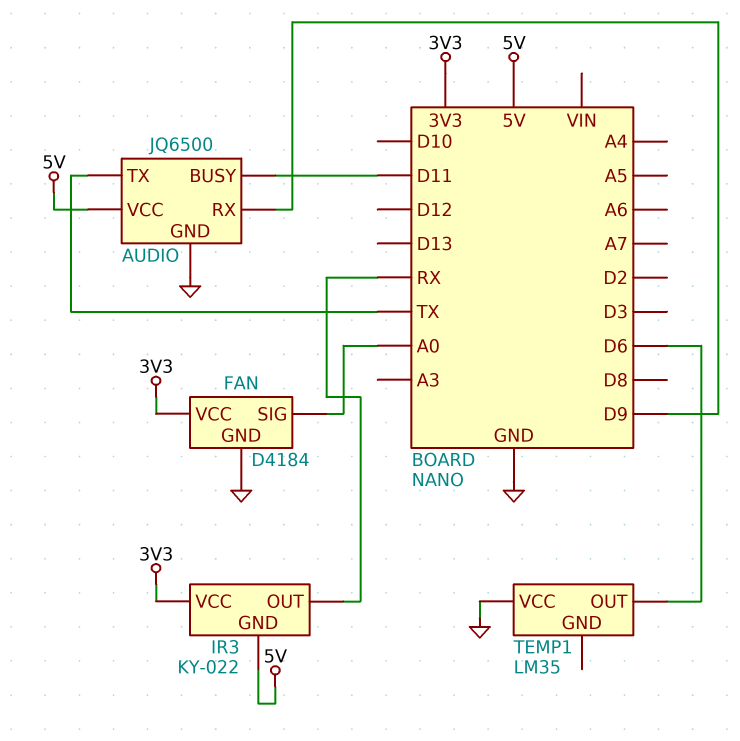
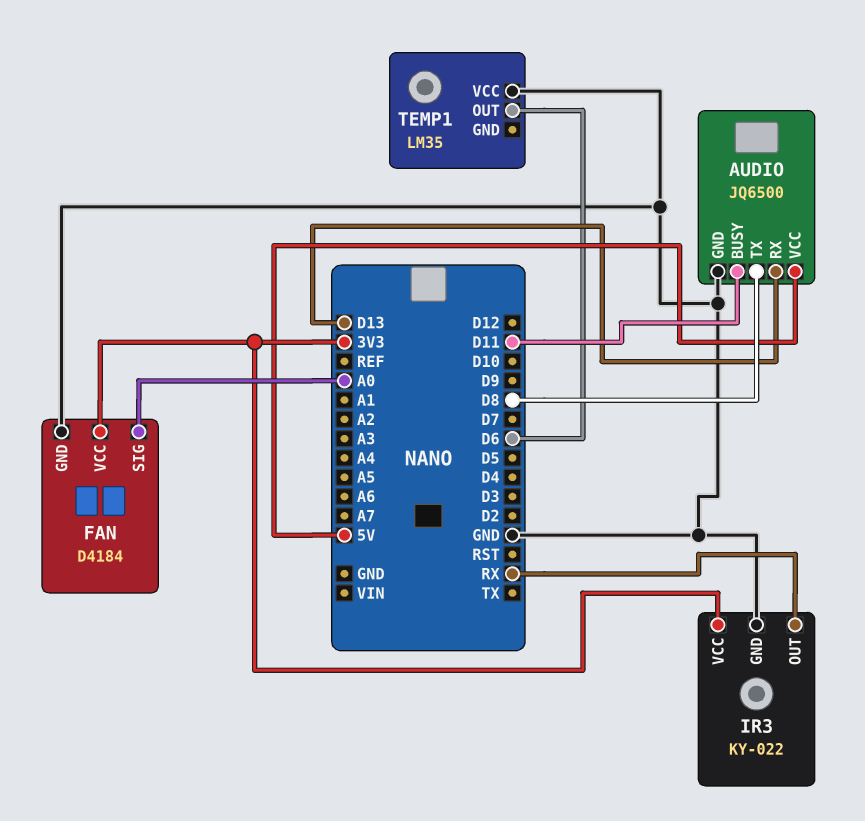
AUDIO pin RX: D9 -> D13
AUDIO pin TX: TX -> D8
IR3 pin GND: 5V -> GND

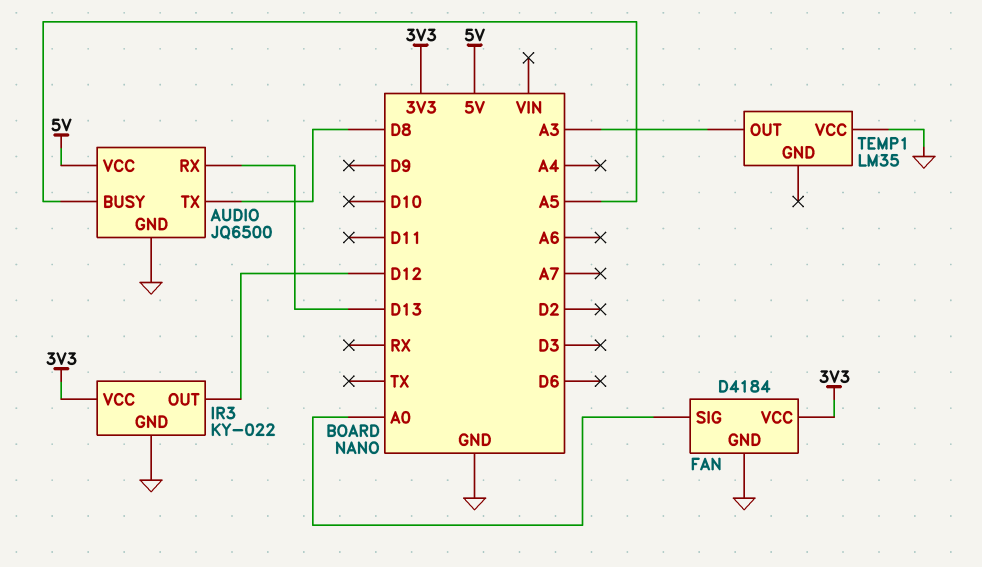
AUDIO pin BUSY: D11 -> A5
IR3 pin OUT: RX -> D12
TEMP1 pin OUT: D6 -> A3

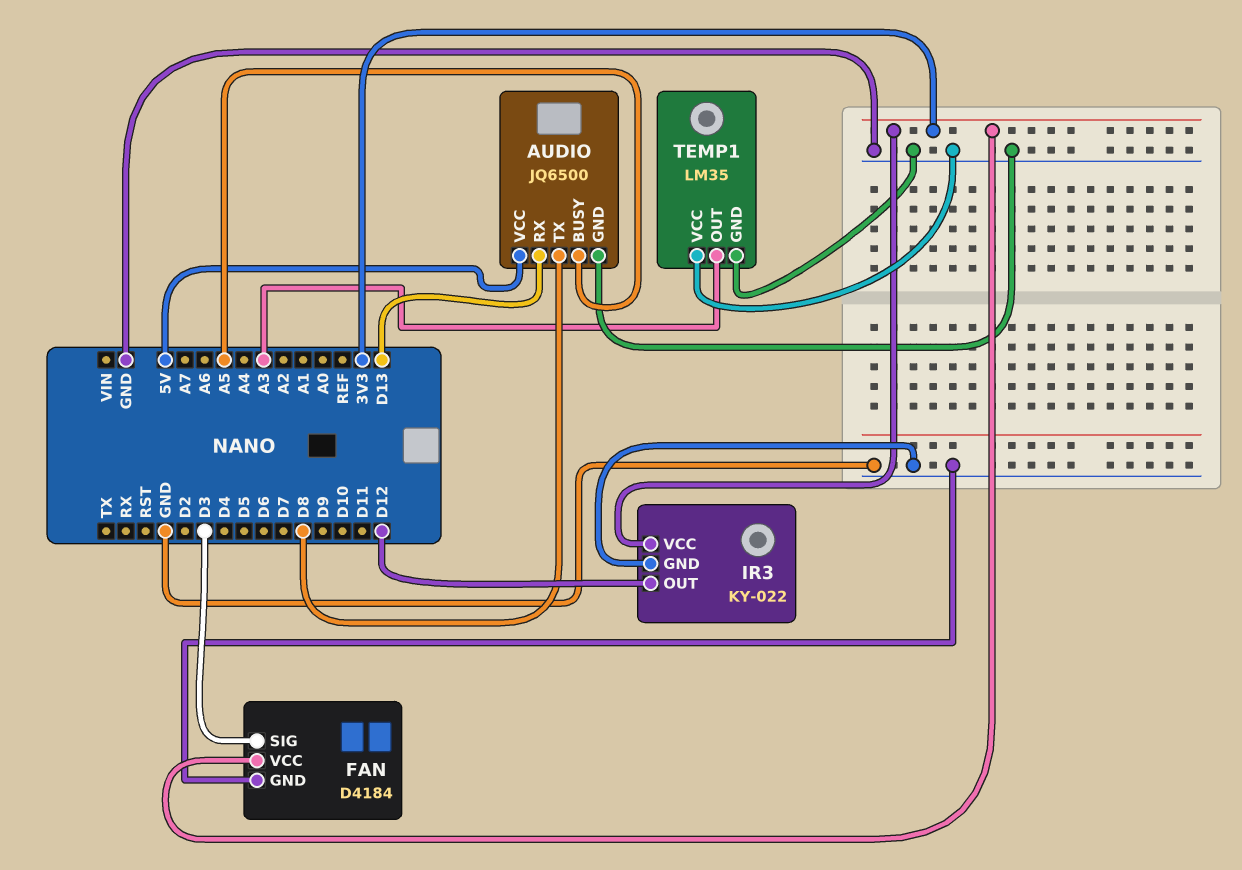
FAN pin SIG: A0 -> D3
TEMP1 pin GND: none -> GND

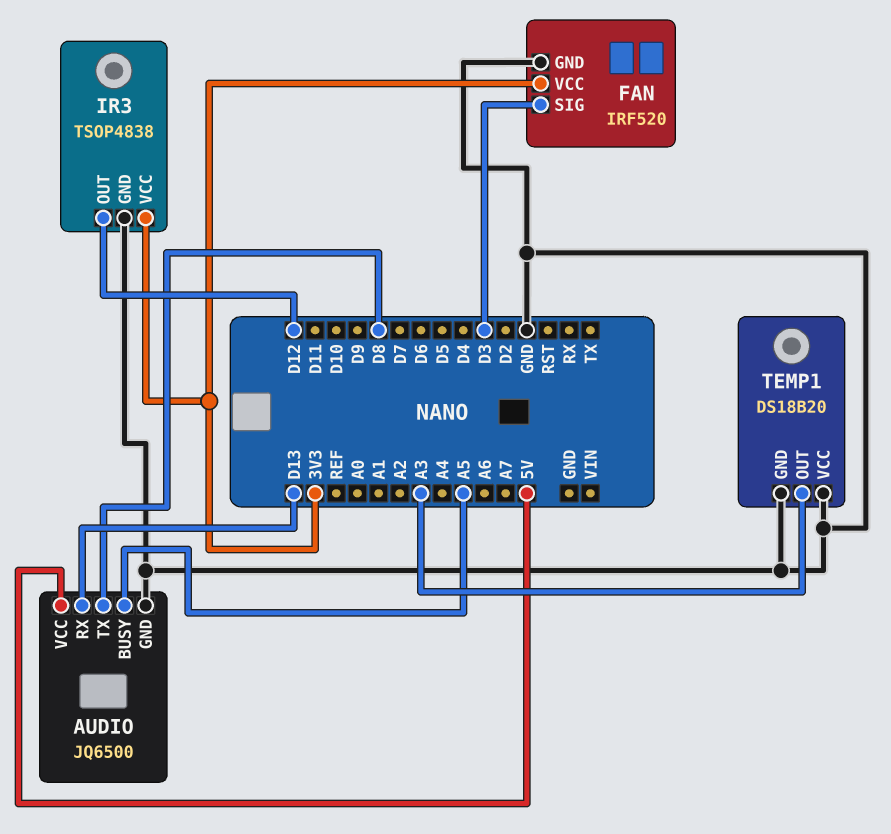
FAN: D4184 -> IRF520
IR3: KY-022 -> TSOP4838
TEMP1: LM35 -> DS18B20

